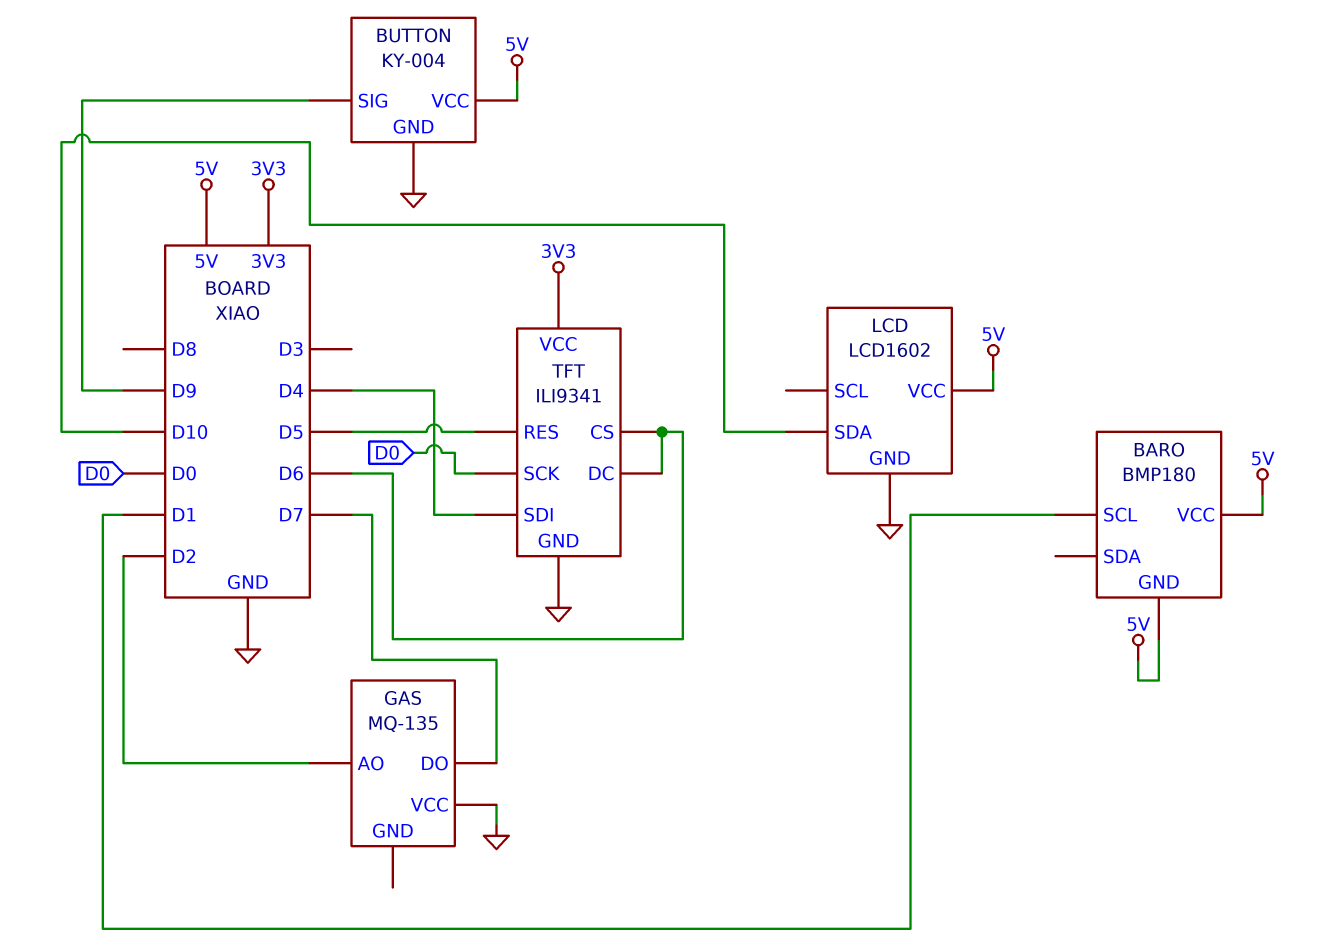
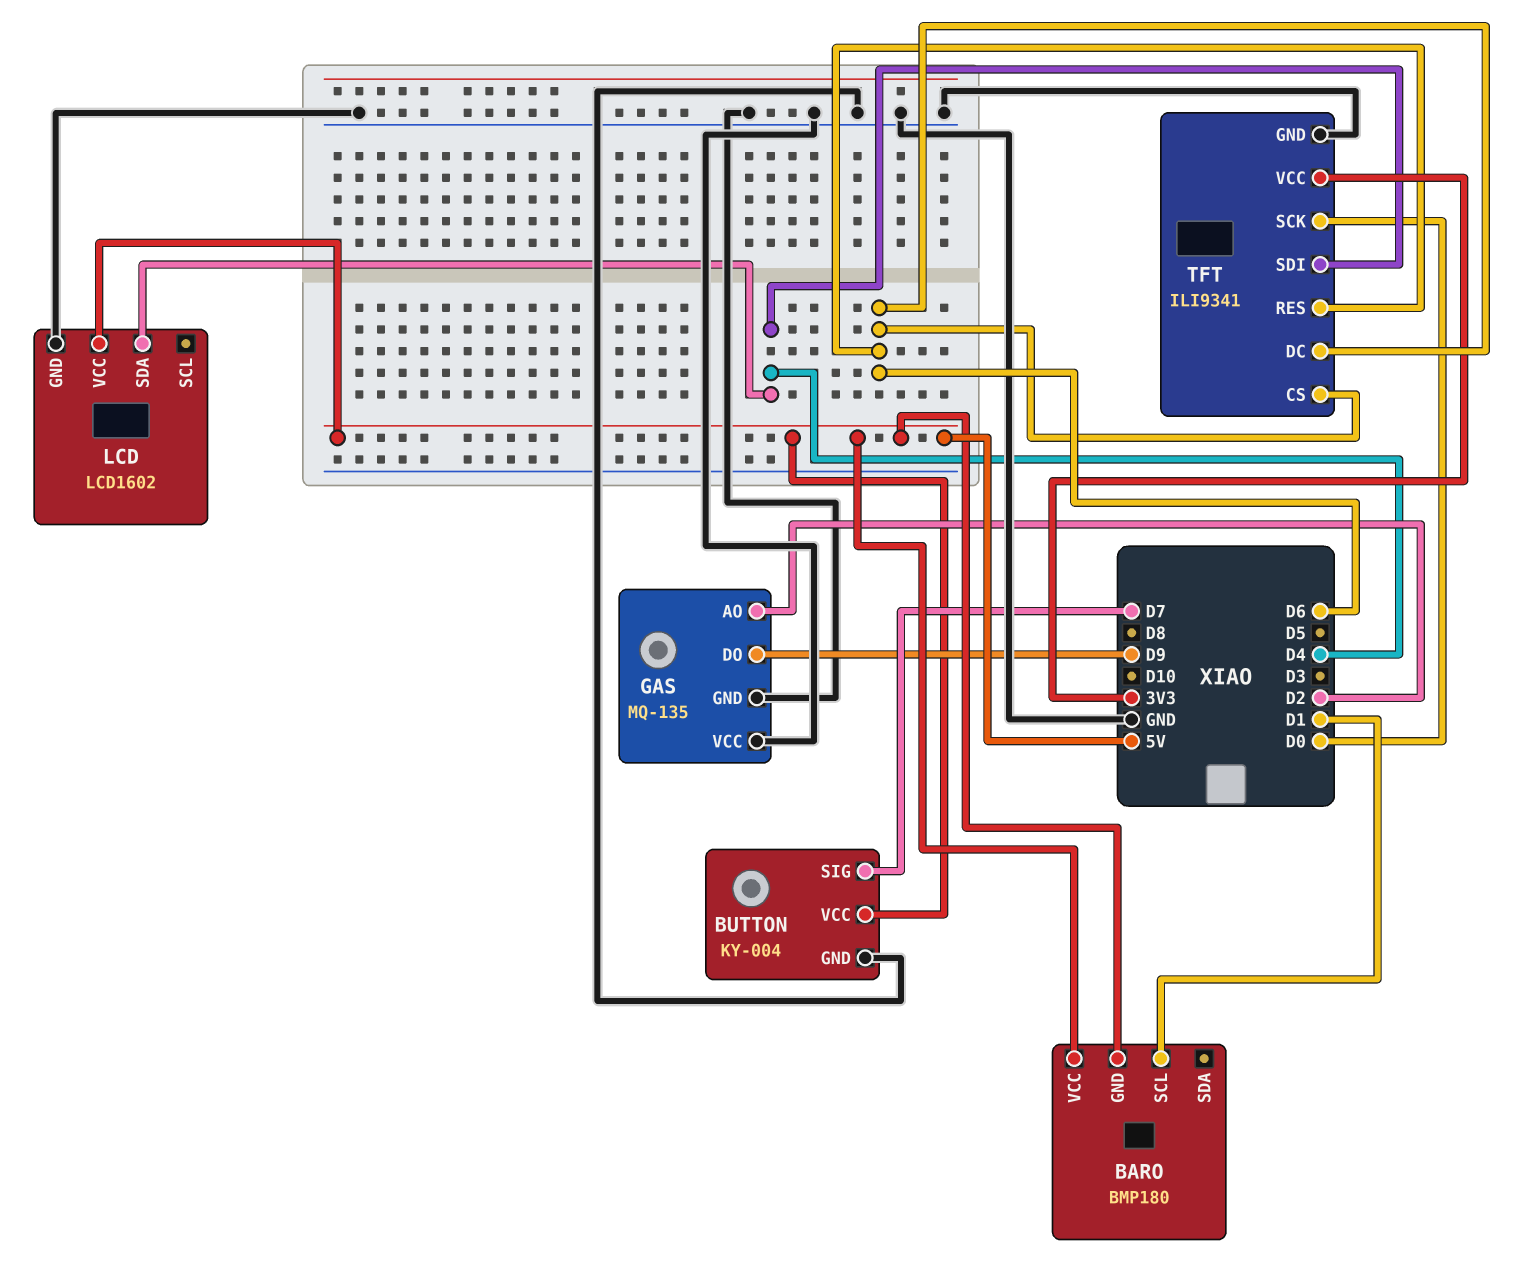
BUTTON pin SIG: D9 -> D7
GAS pin DO: D7 -> D9
GAS pin GND: none -> GND
LCD pin SDA: D10 -> D4
TFT pin RES: D5 -> D6

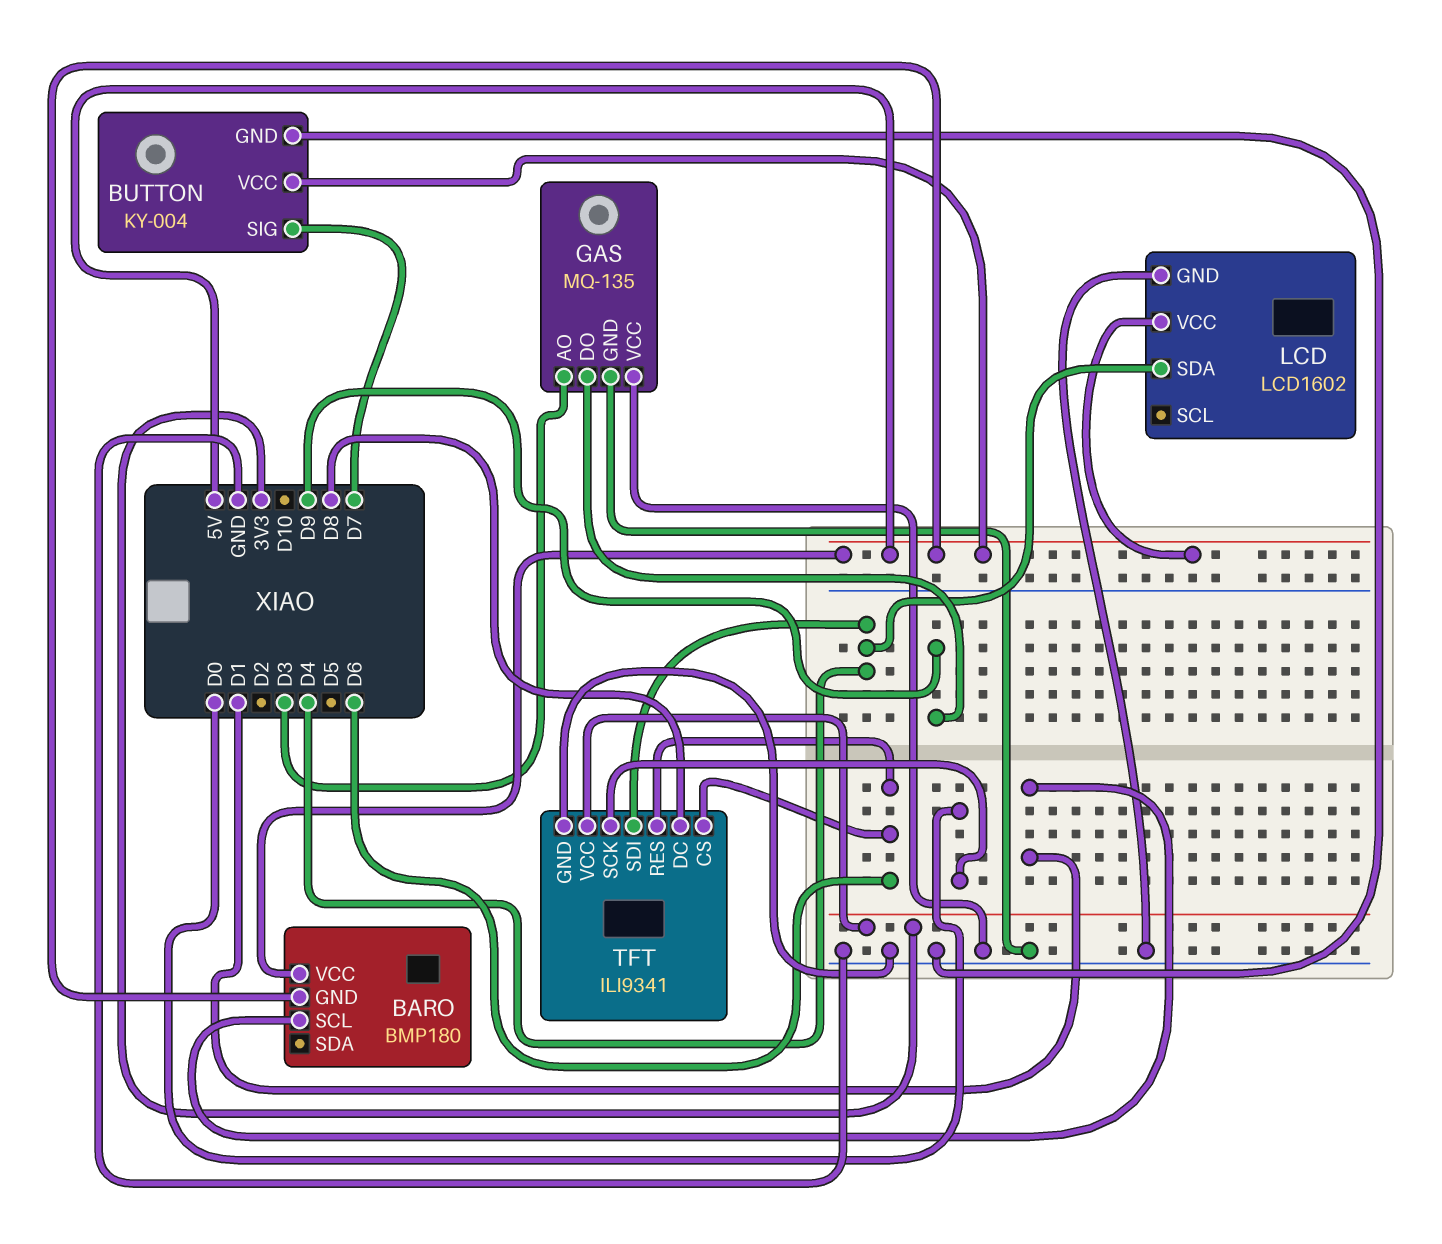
GAS pin AO: D2 -> D3
TFT pin DC: D6 -> D8

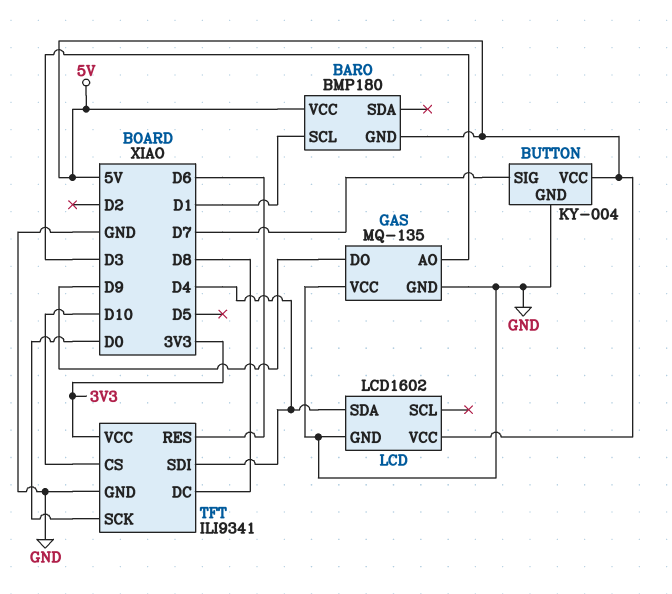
TFT pin CS: D6 -> D10

